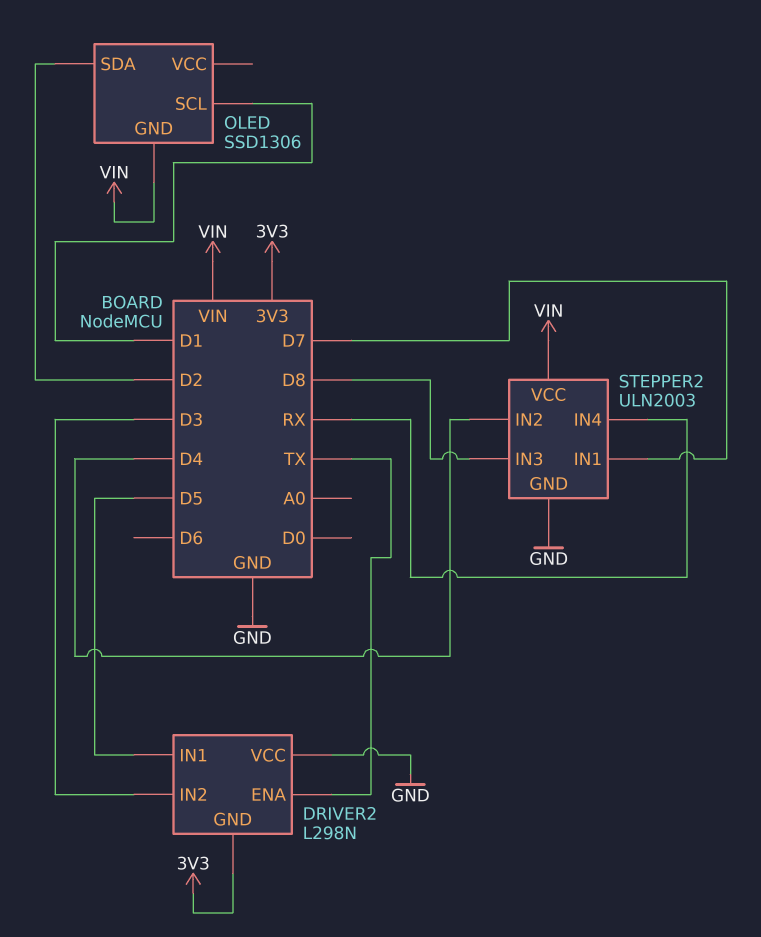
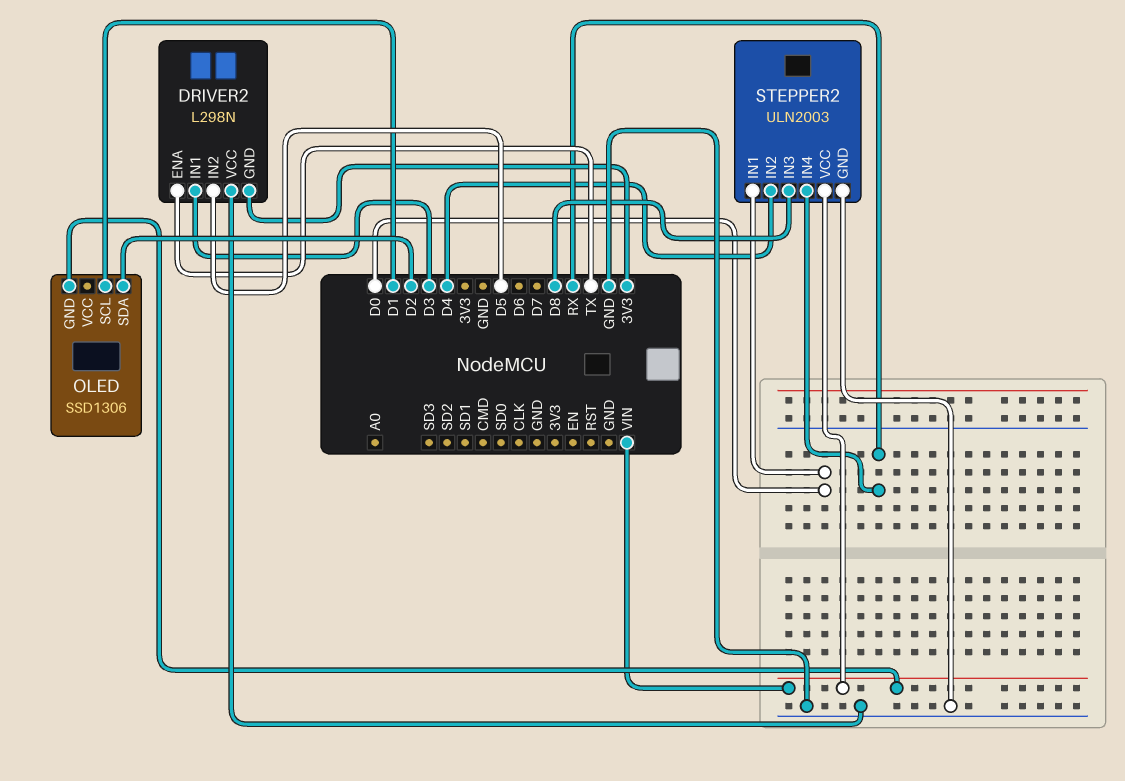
DRIVER2 pin IN1: D5 -> D3
DRIVER2 pin IN2: D3 -> D5
STEPPER2 pin IN1: D7 -> D0

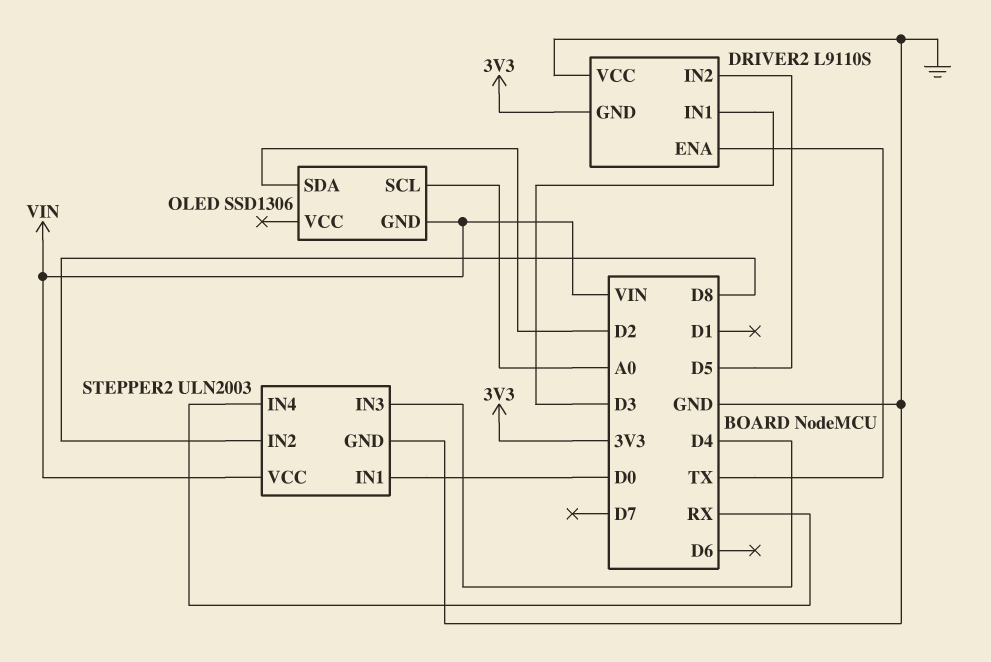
DRIVER2: L298N -> L9110S
OLED pin SCL: D1 -> A0
STEPPER2 pin IN2: D4 -> D8
STEPPER2 pin IN3: D8 -> D4

